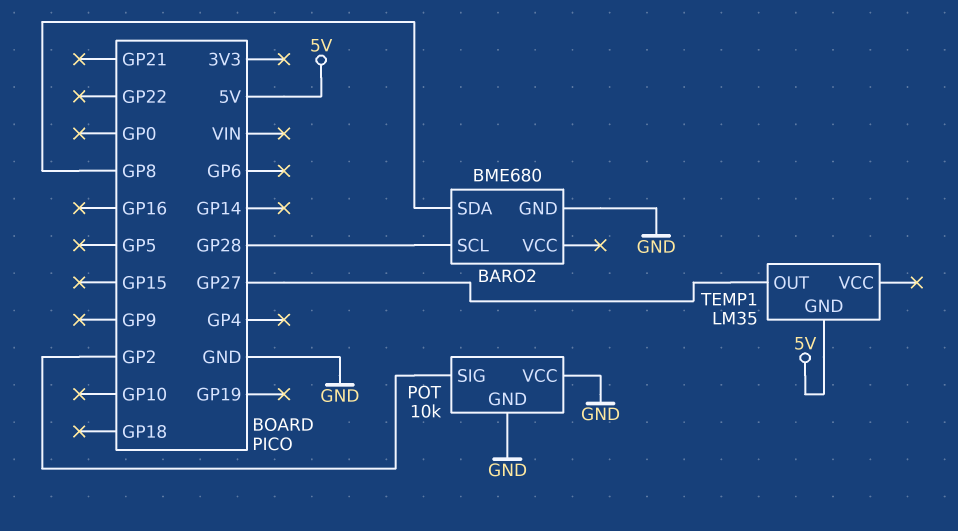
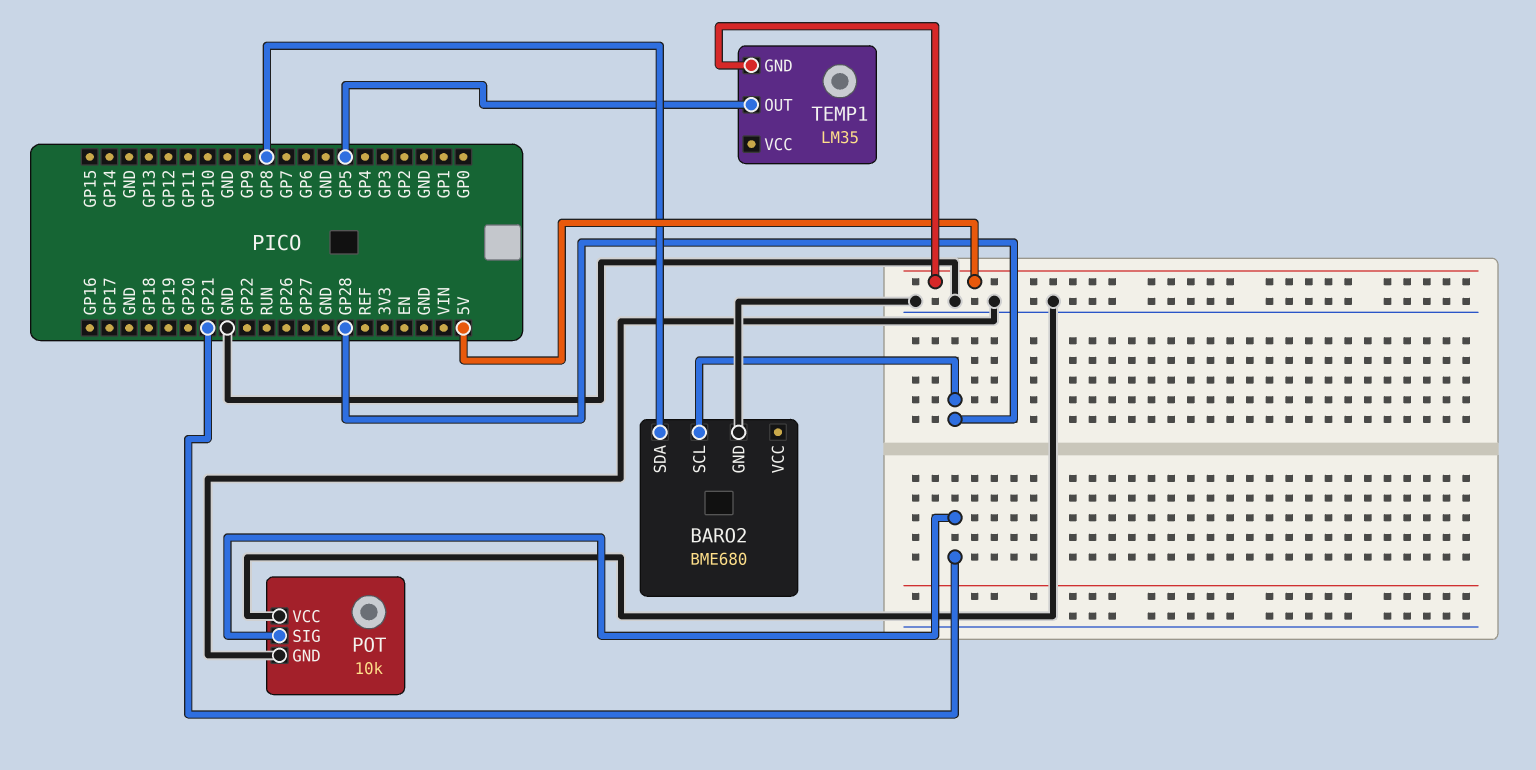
POT pin SIG: GP2 -> GP21
TEMP1 pin OUT: GP27 -> GP5

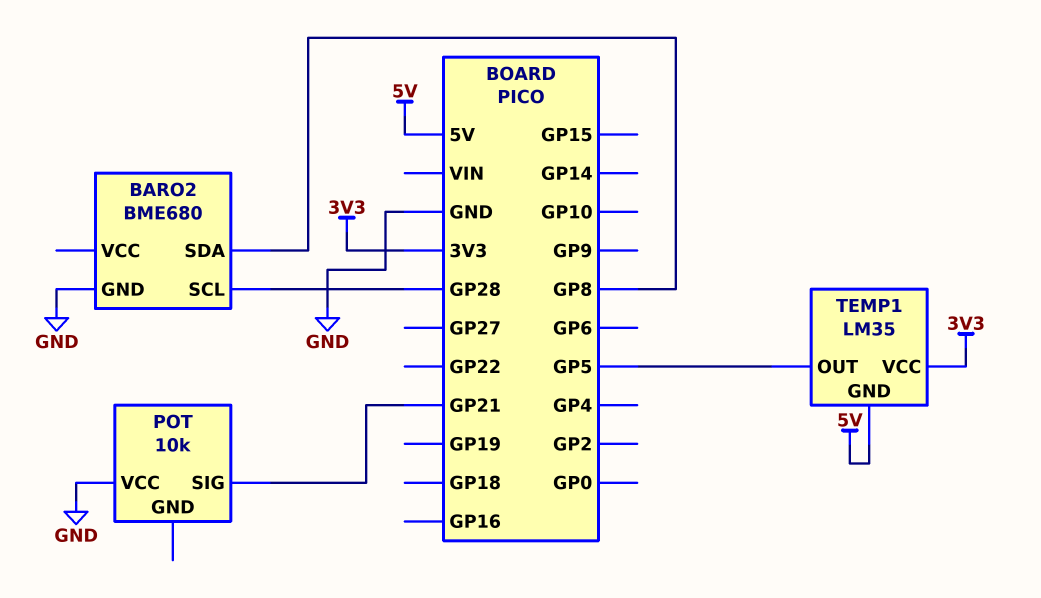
POT pin GND: GND -> none
TEMP1 pin VCC: none -> 3V3

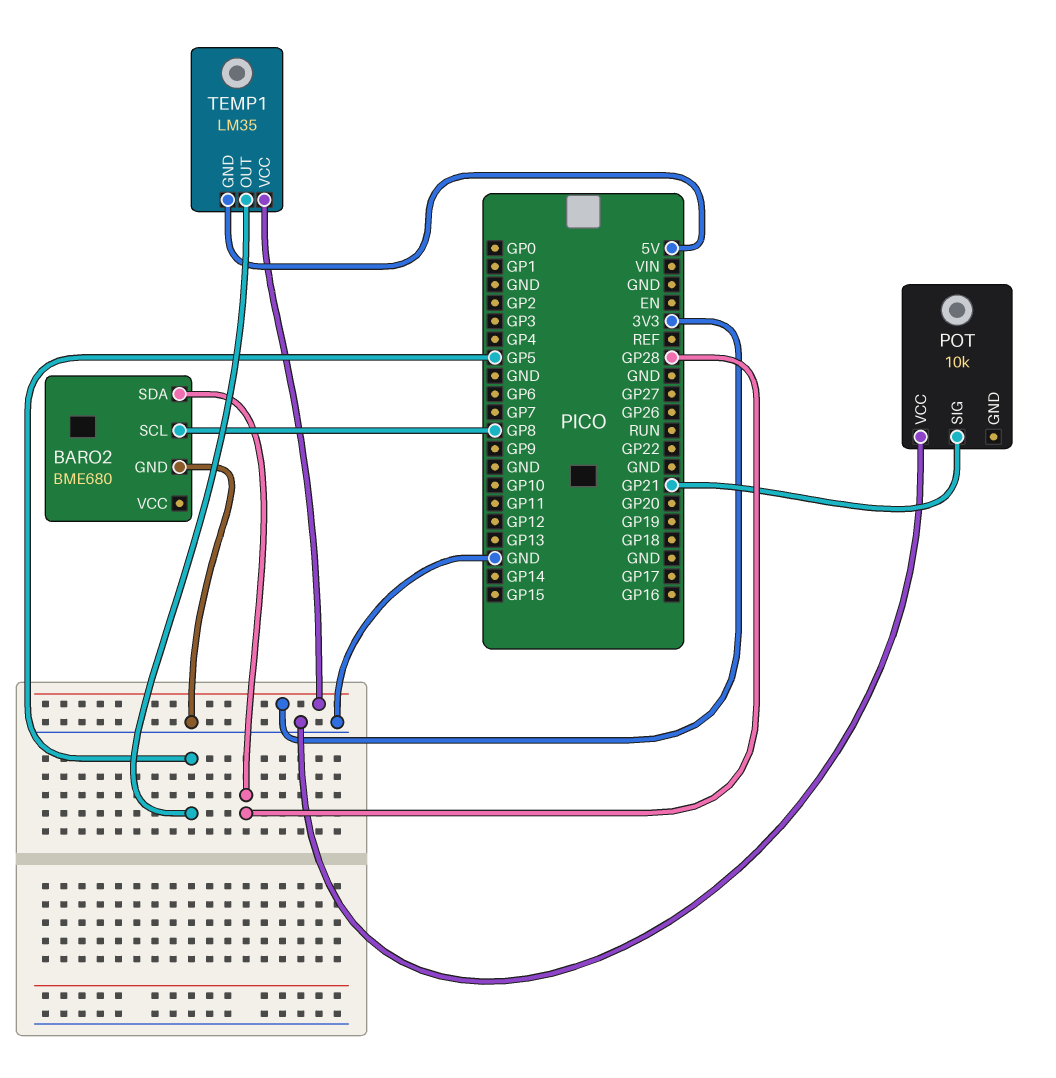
BARO2 pin SCL: GP28 -> GP8
BARO2 pin SDA: GP8 -> GP28

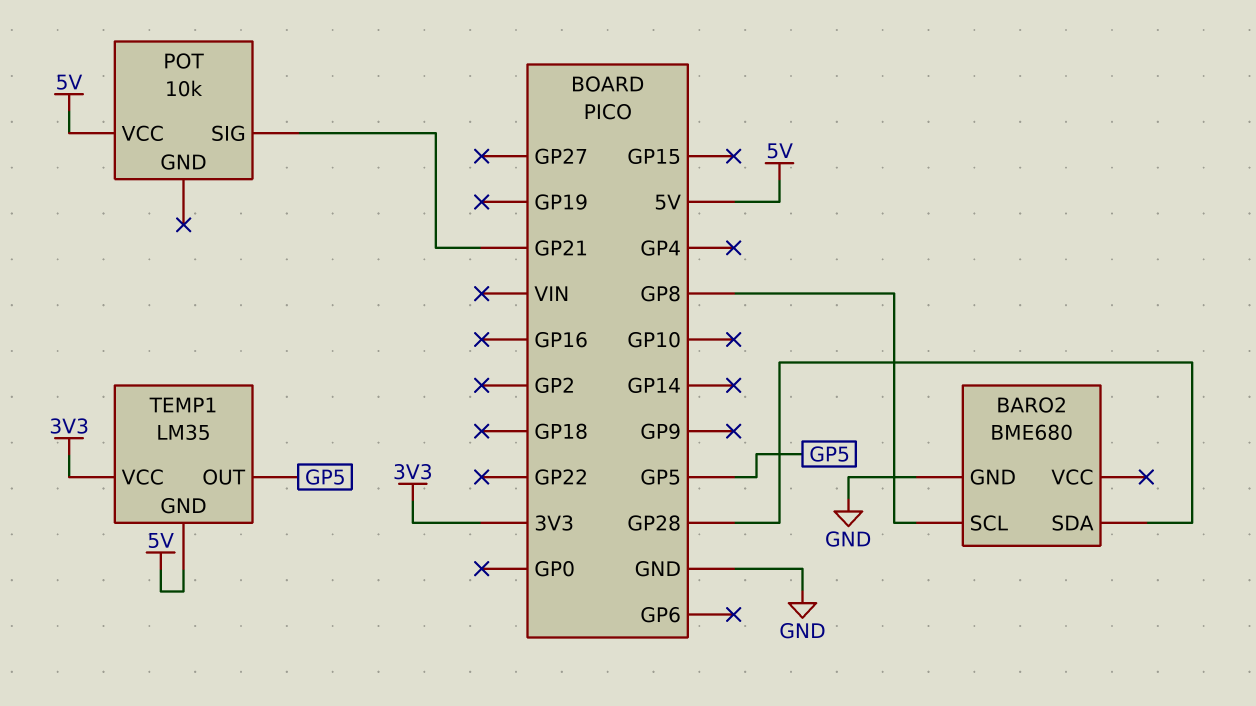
POT pin VCC: GND -> 5V

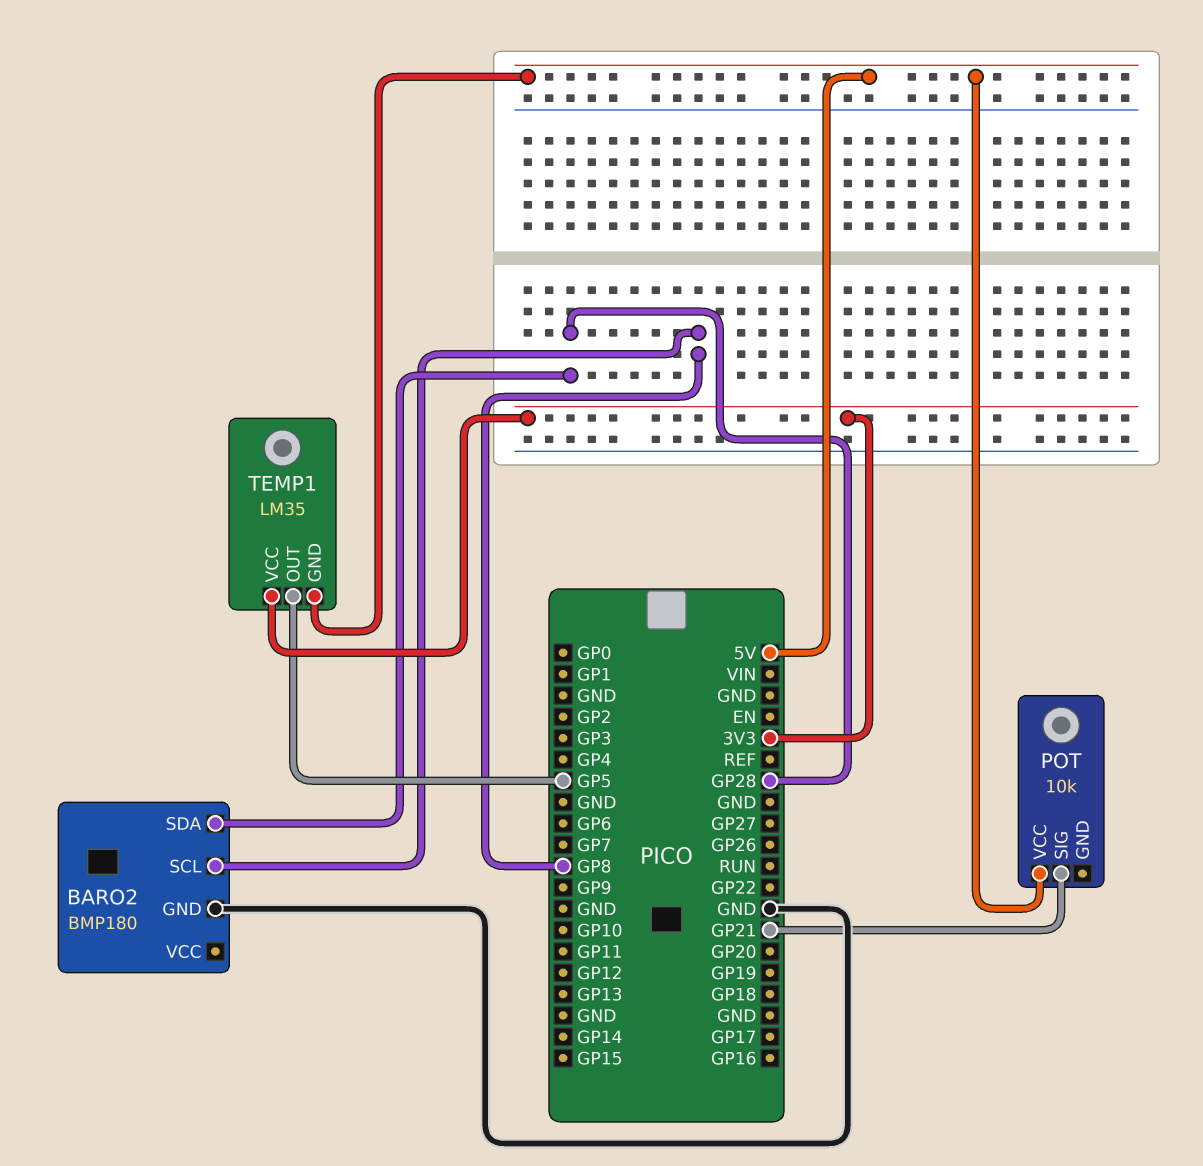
BARO2: BME680 -> BMP180

